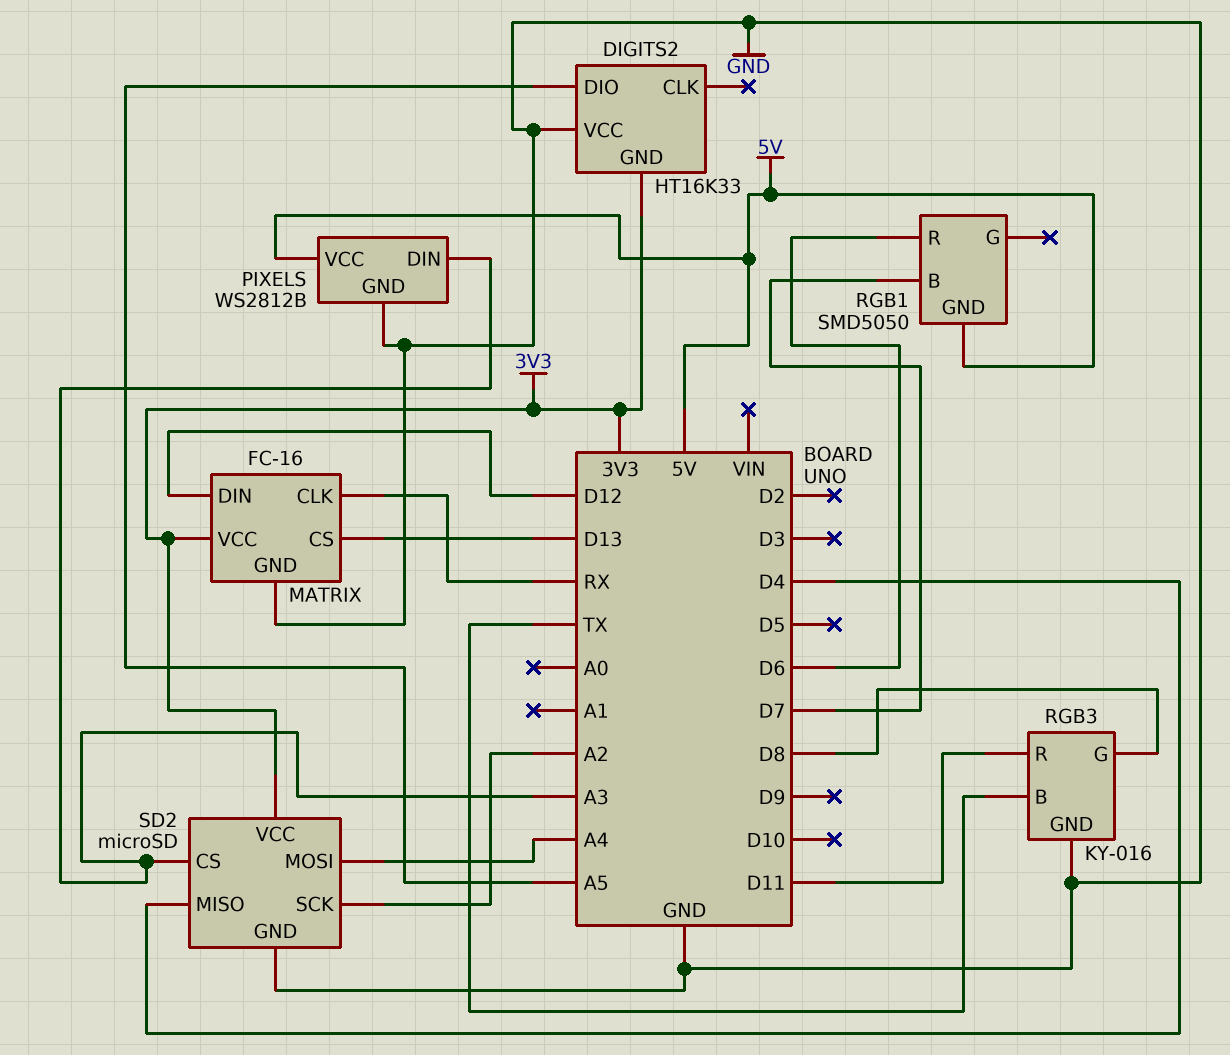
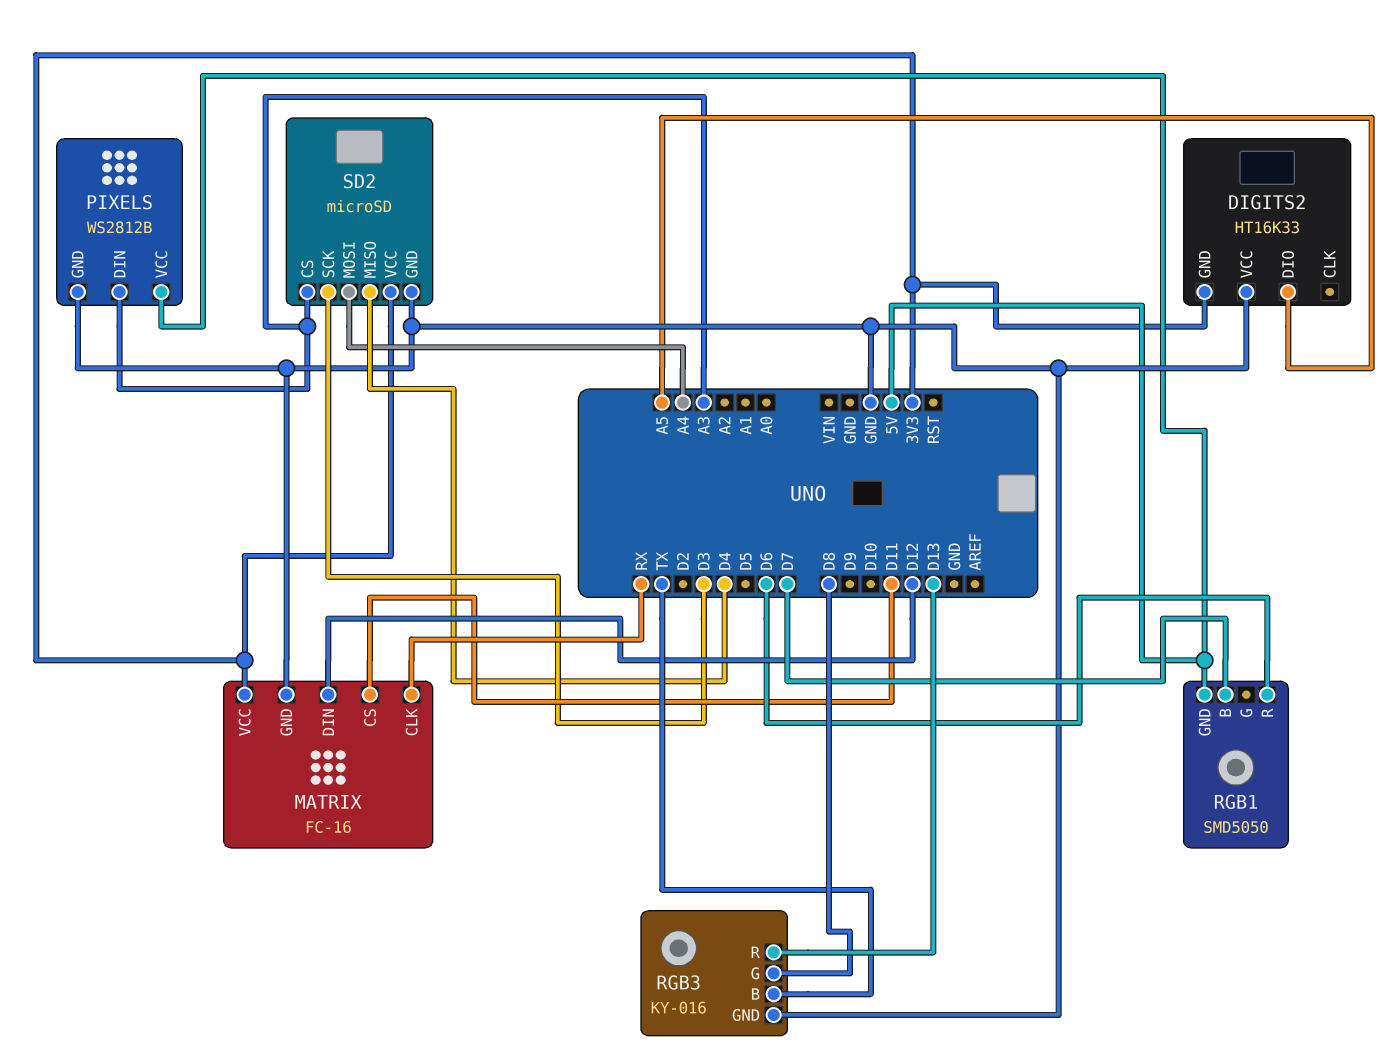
MATRIX pin CS: D13 -> D11
RGB3 pin R: D11 -> D13
SD2 pin SCK: A2 -> D3

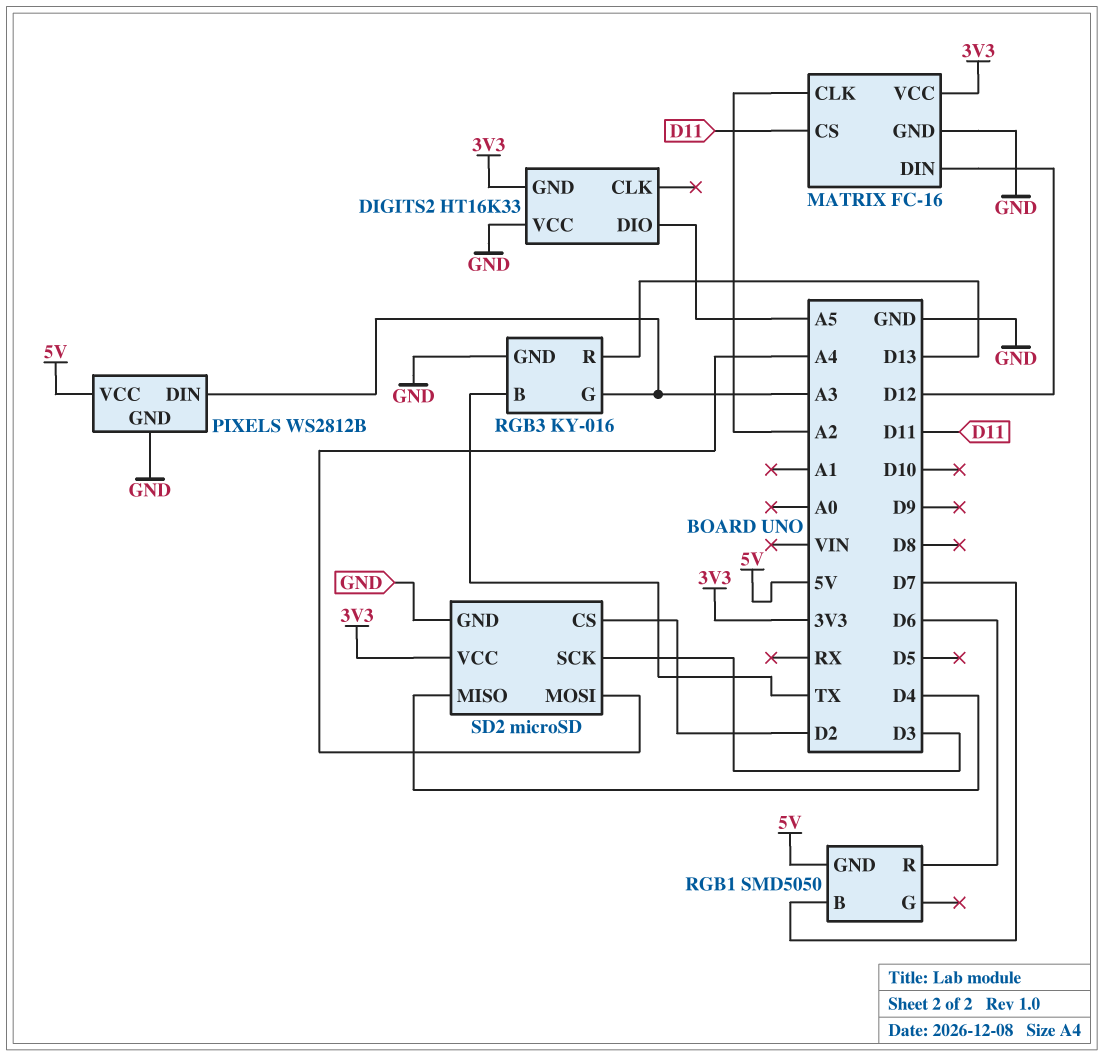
MATRIX pin CLK: RX -> A2
RGB3 pin G: D8 -> A3
SD2 pin CS: A3 -> D2

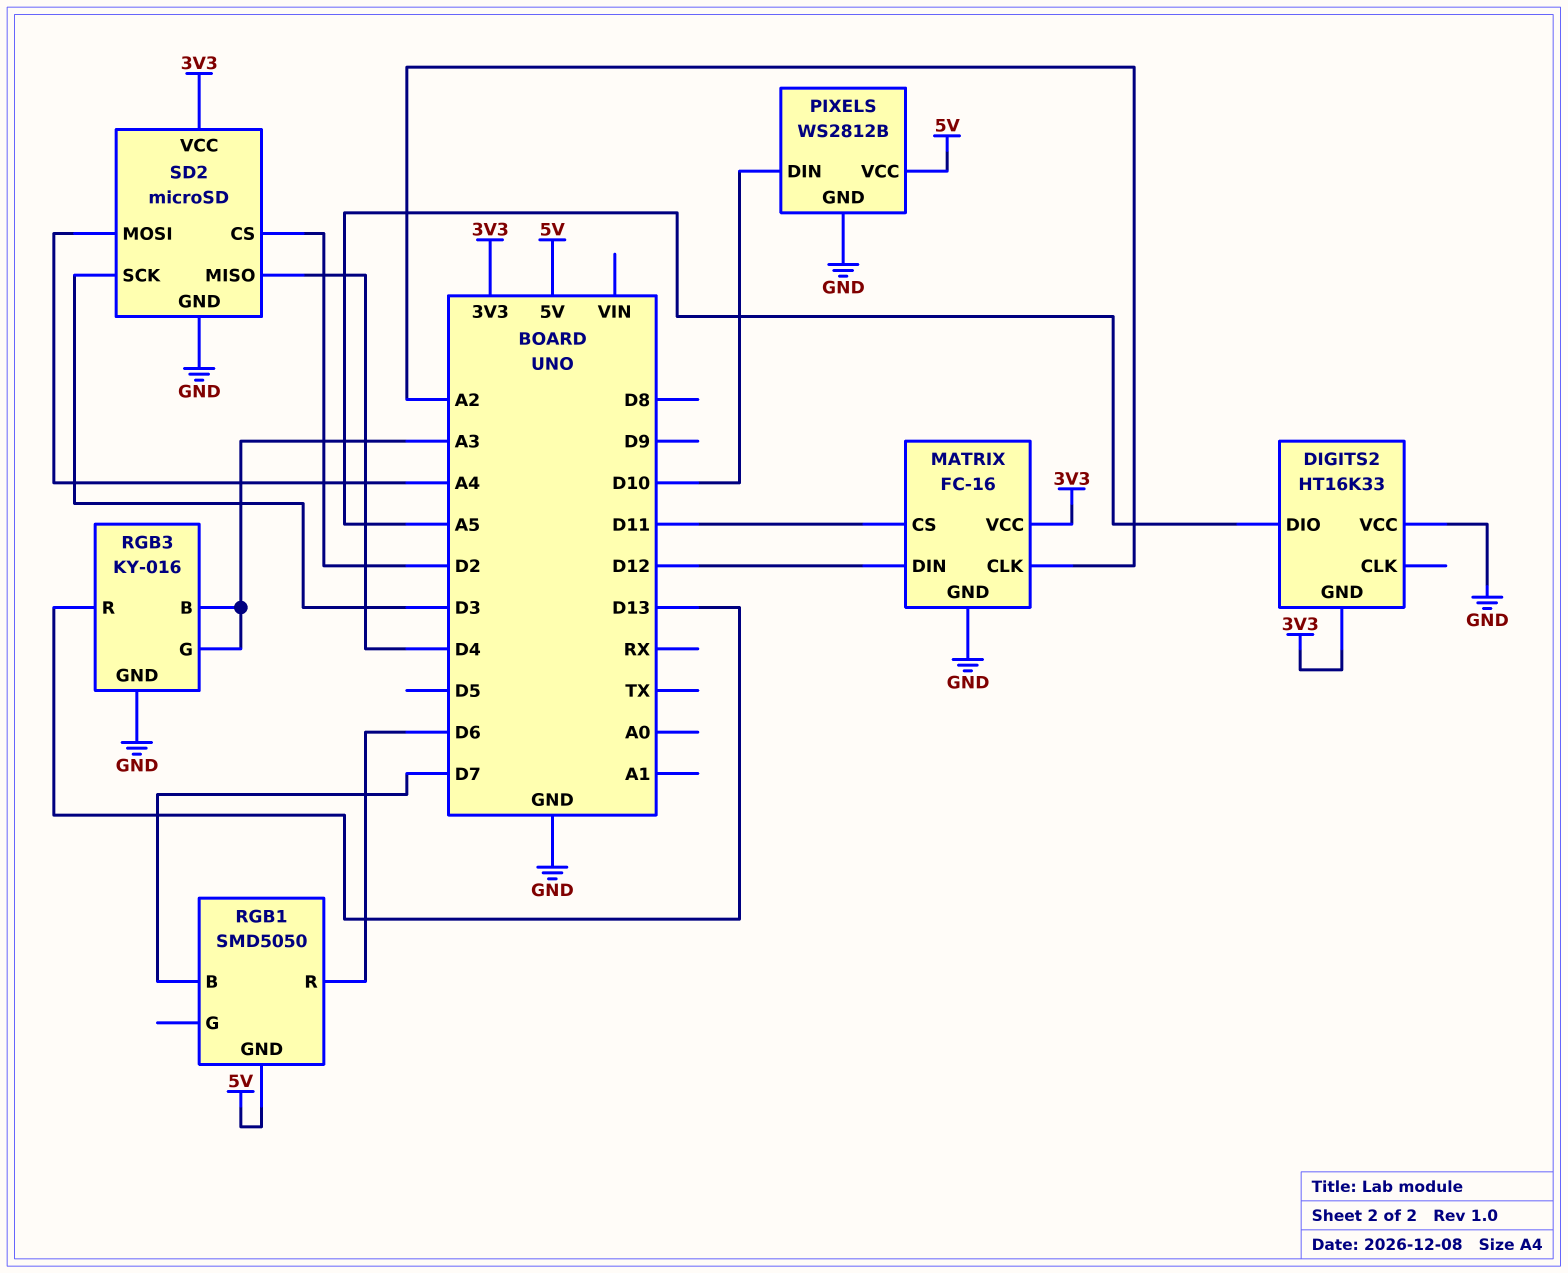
PIXELS pin DIN: A3 -> D10
RGB3 pin B: TX -> A3

